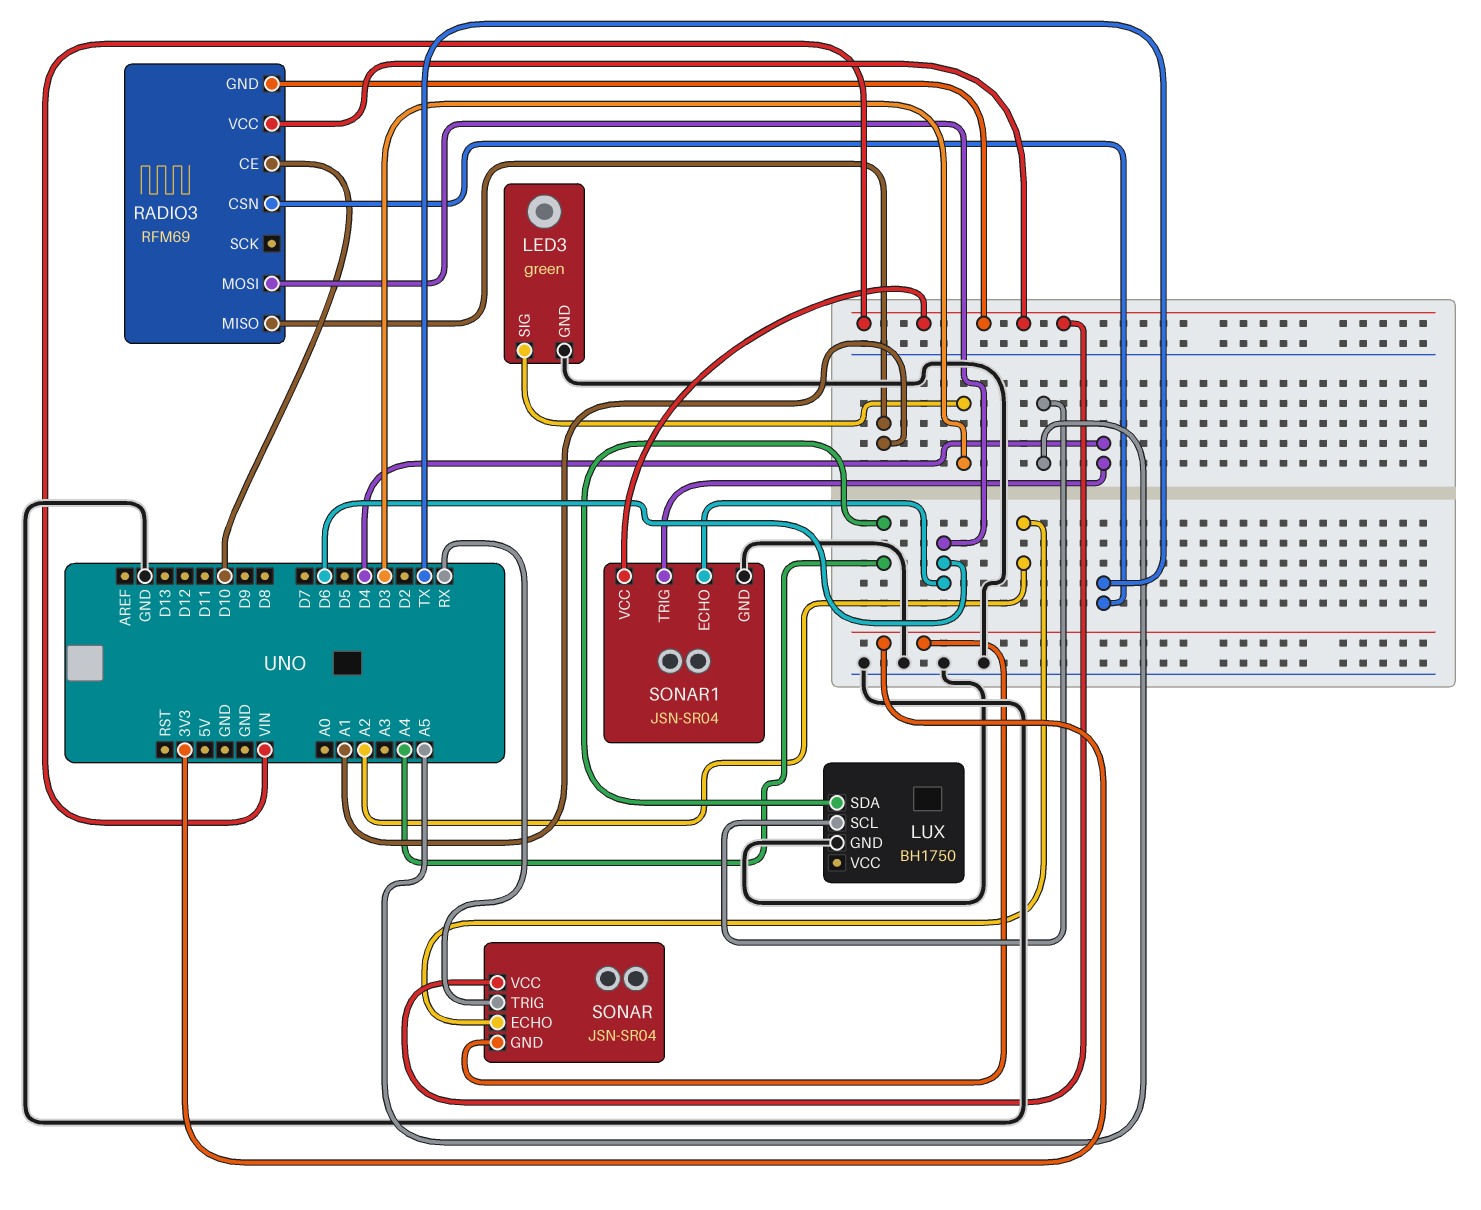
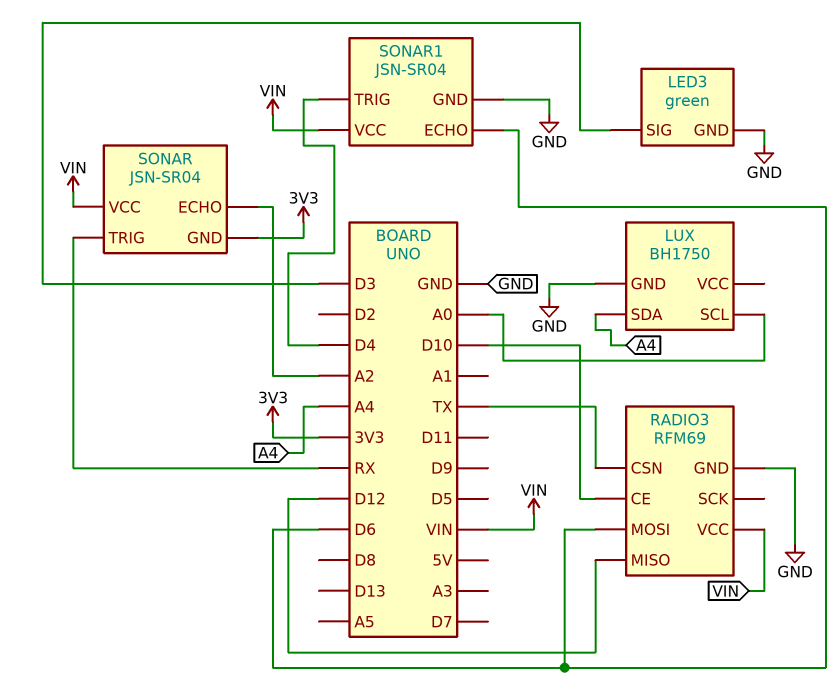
LUX pin SCL: A5 -> A0
RADIO3 pin GND: VIN -> GND
RADIO3 pin MISO: A1 -> D12

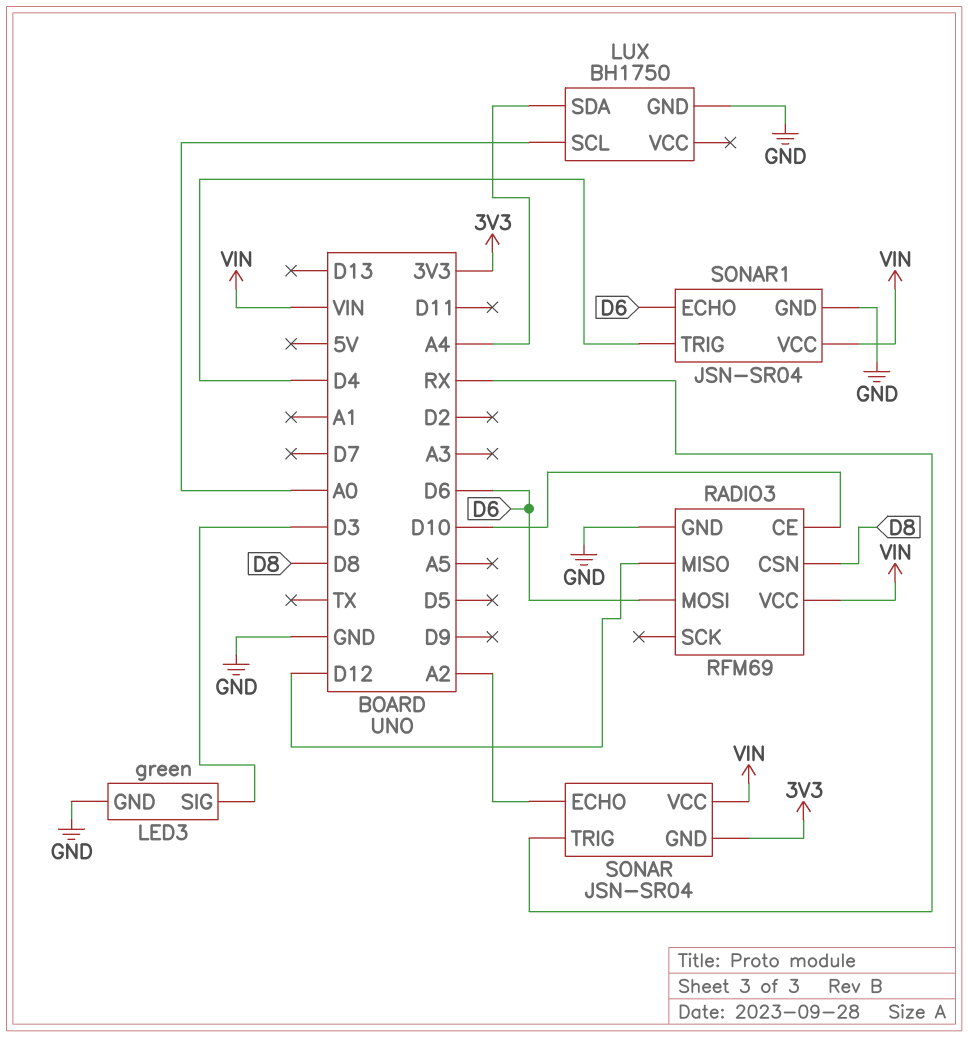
RADIO3 pin CSN: TX -> D8

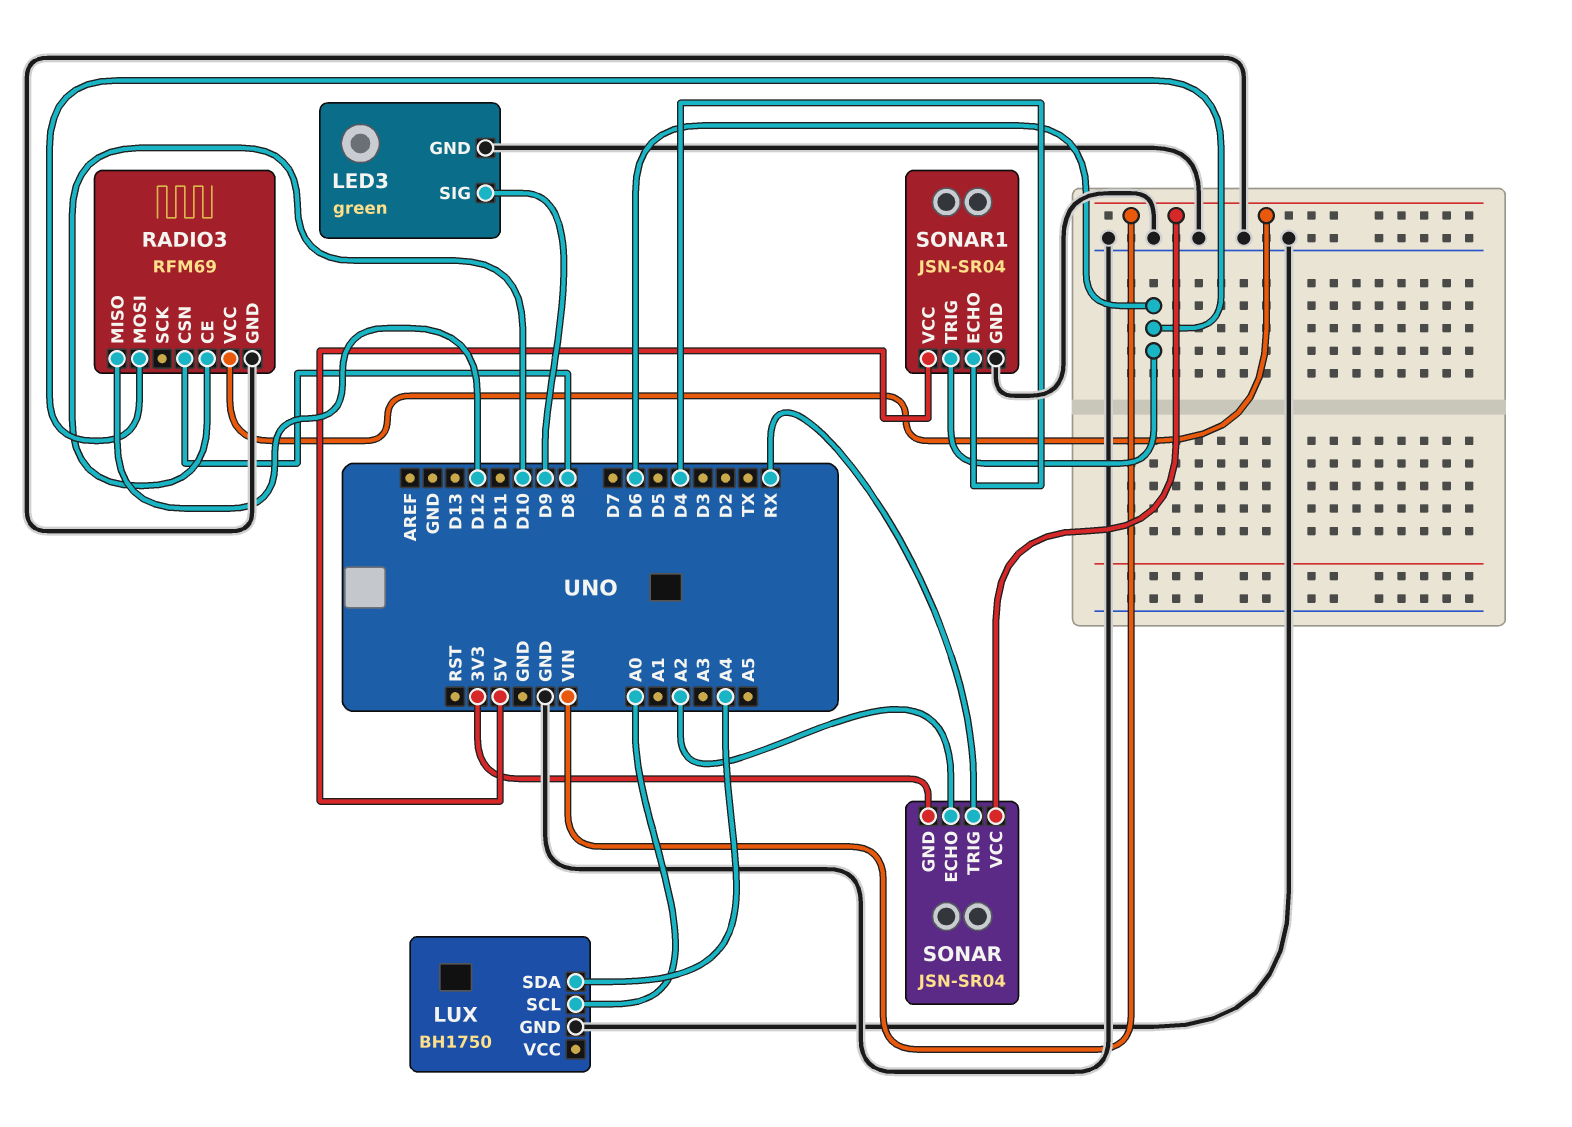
LED3 pin SIG: D3 -> D9
SONAR1 pin ECHO: D6 -> D4
SONAR1 pin TRIG: D4 -> D6
SONAR1 pin VCC: VIN -> 5V

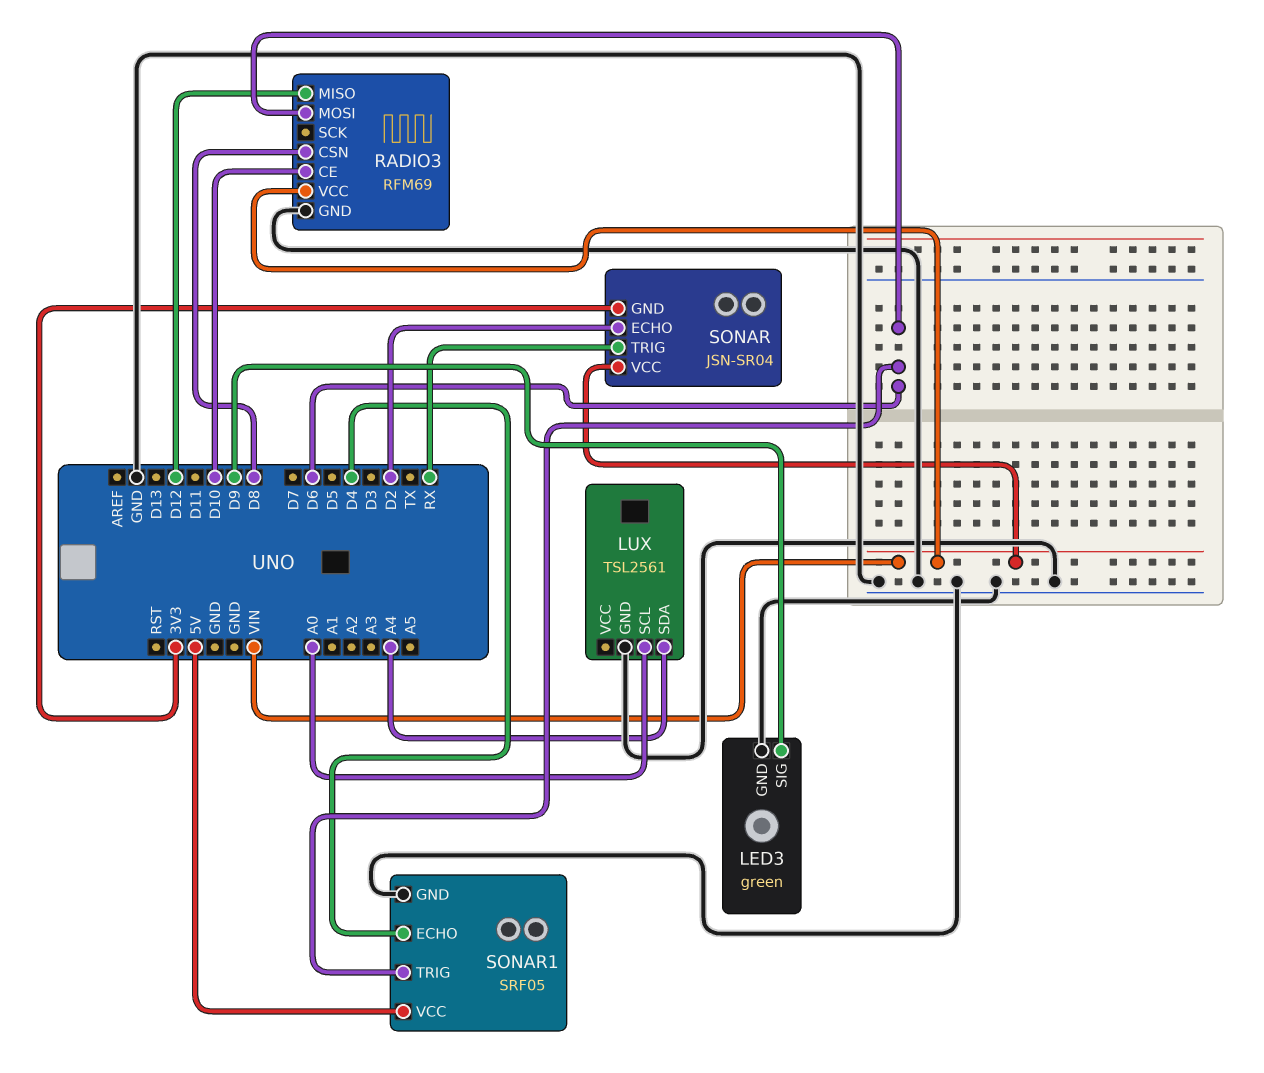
LUX: BH1750 -> TSL2561
SONAR pin ECHO: A2 -> D2
SONAR1: JSN-SR04 -> SRF05

